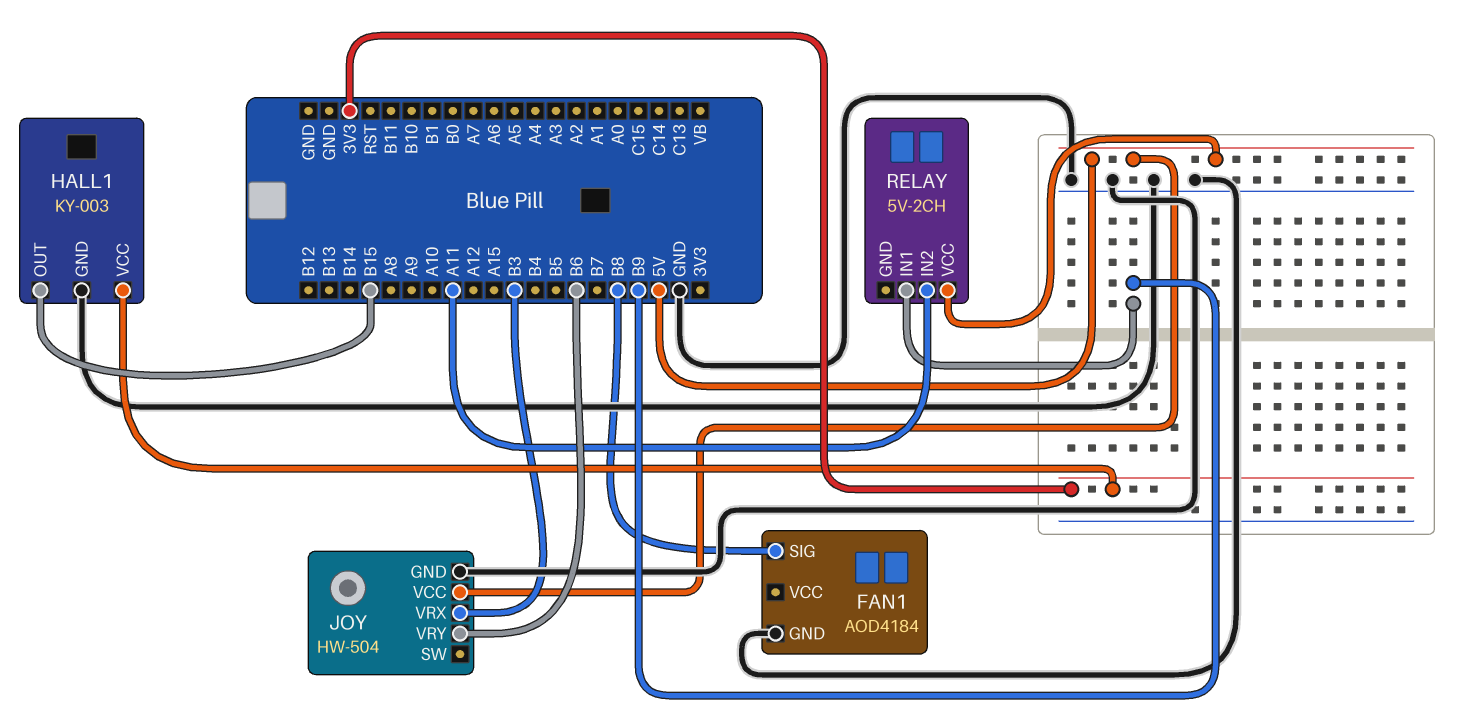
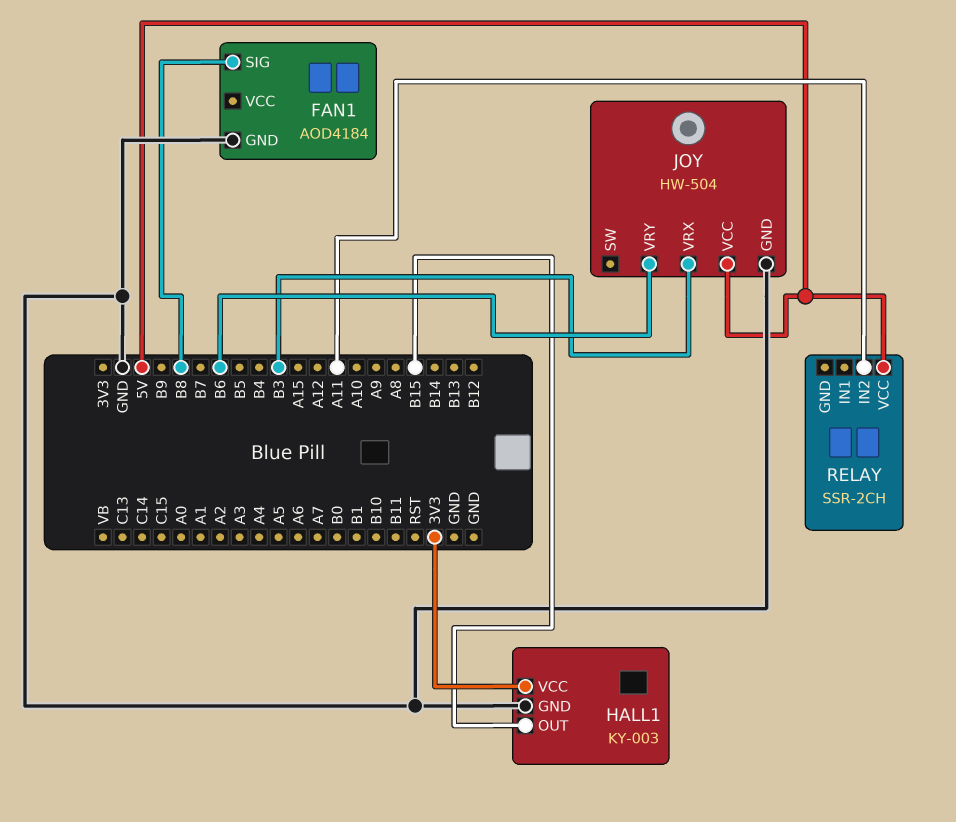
RELAY: 5V-2CH -> SSR-2CH
RELAY pin IN1: B9 -> none

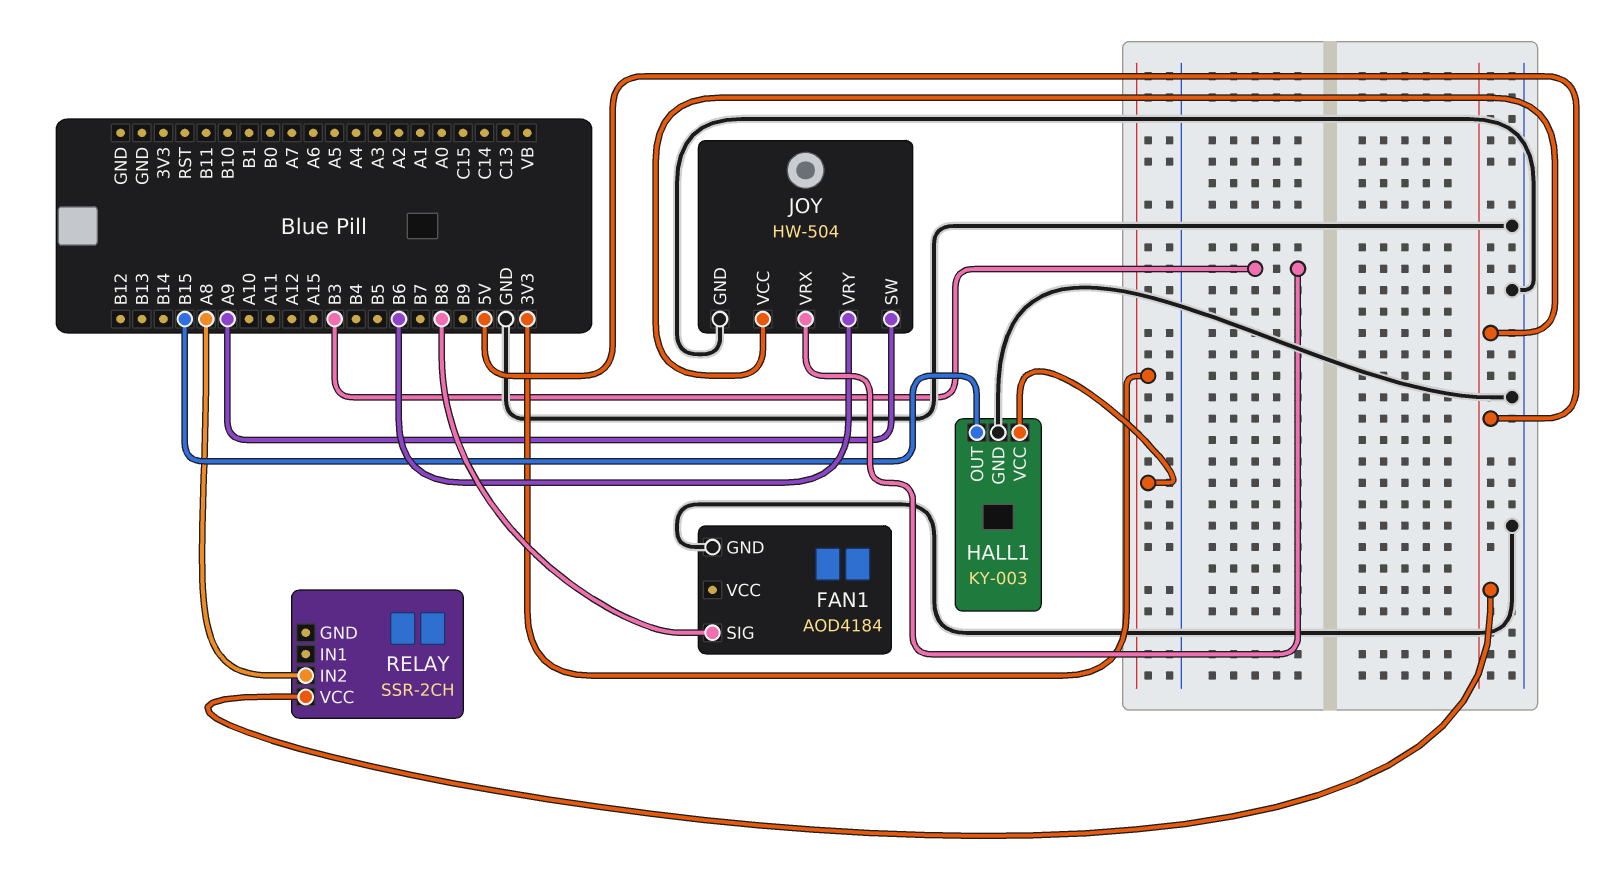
JOY pin SW: none -> A9
RELAY pin IN2: A11 -> A8

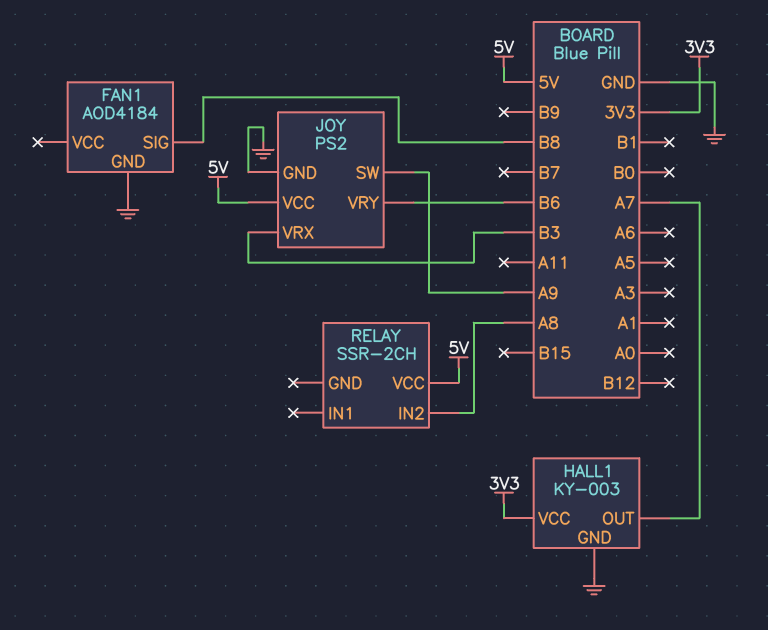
HALL1 pin OUT: B15 -> A7
JOY: HW-504 -> PS2

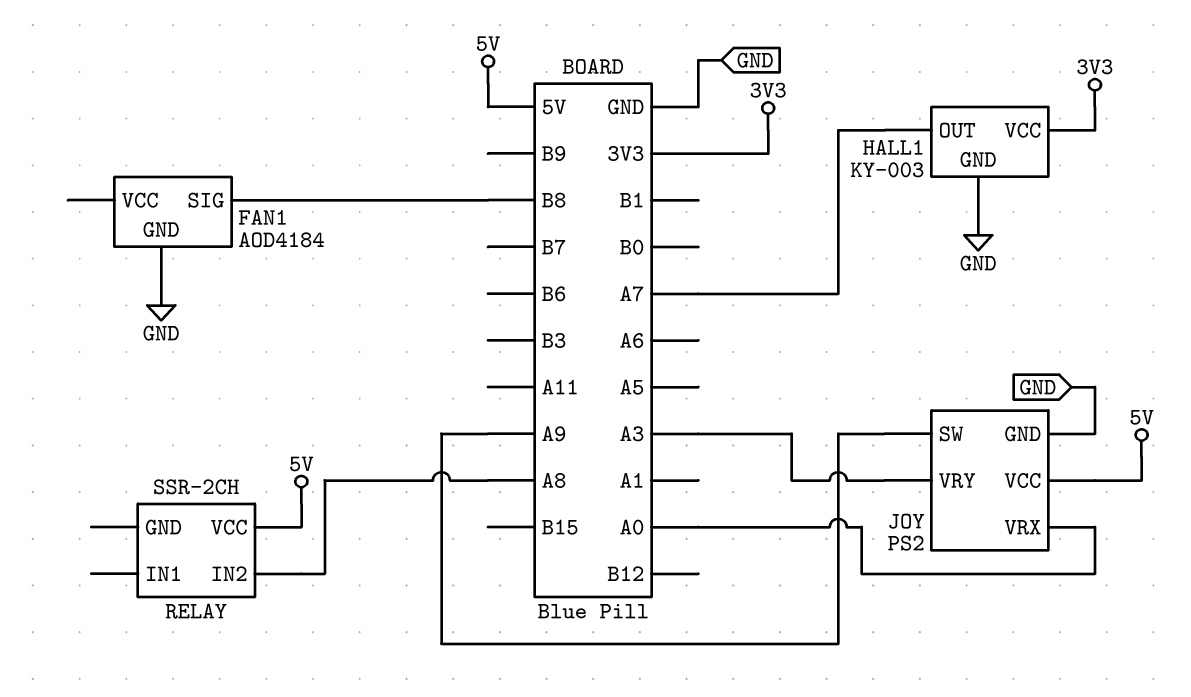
JOY pin VRX: B3 -> A0
JOY pin VRY: B6 -> A3

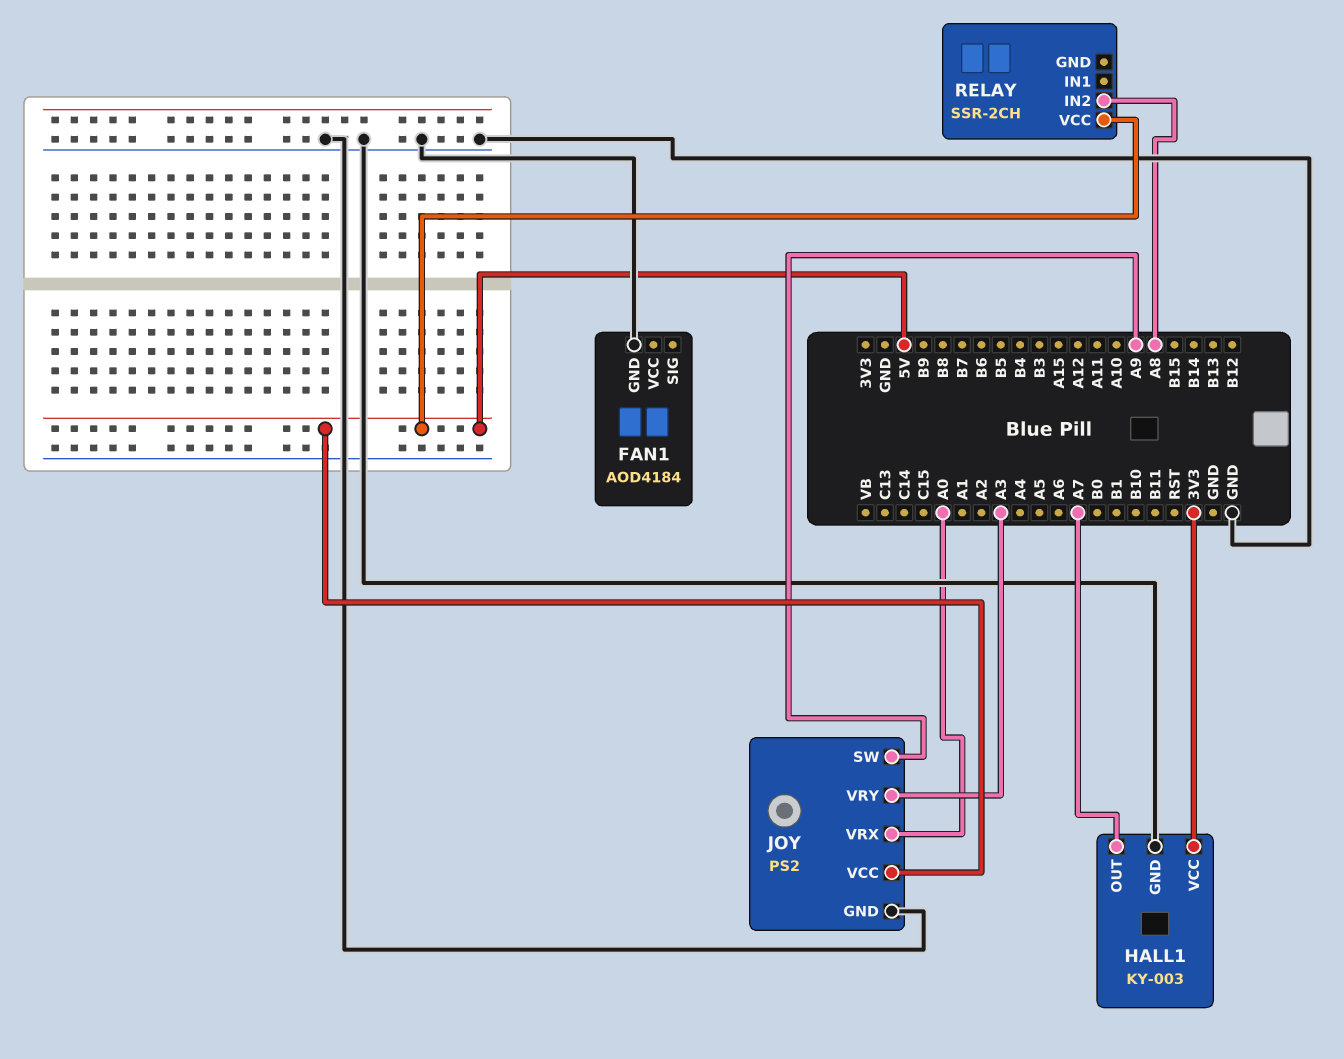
FAN1 pin SIG: B8 -> none

